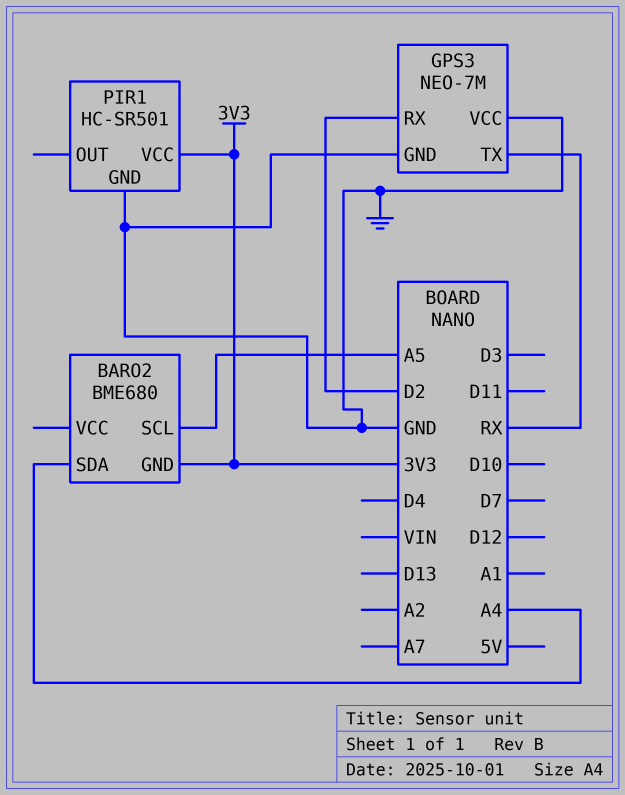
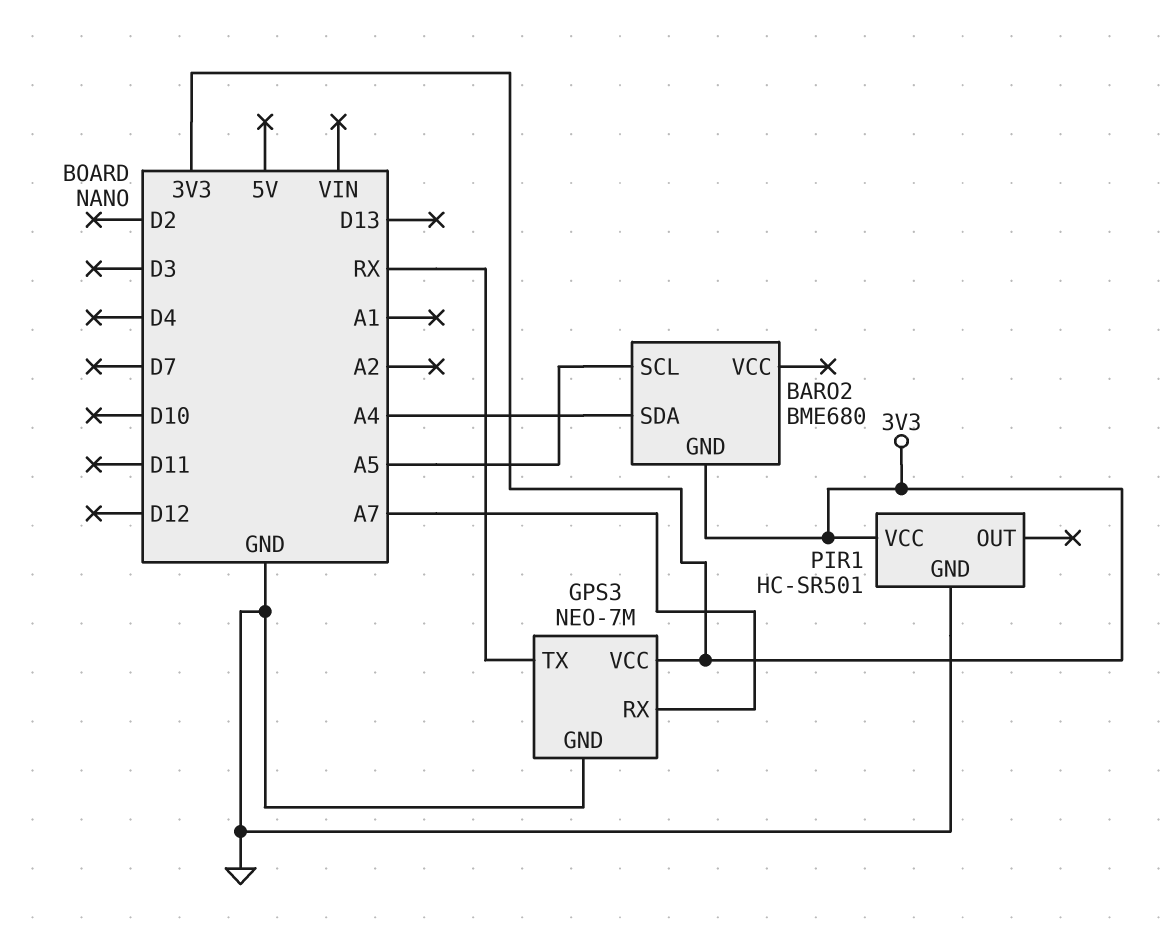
GPS3 pin RX: D2 -> A7
GPS3 pin VCC: GND -> 3V3

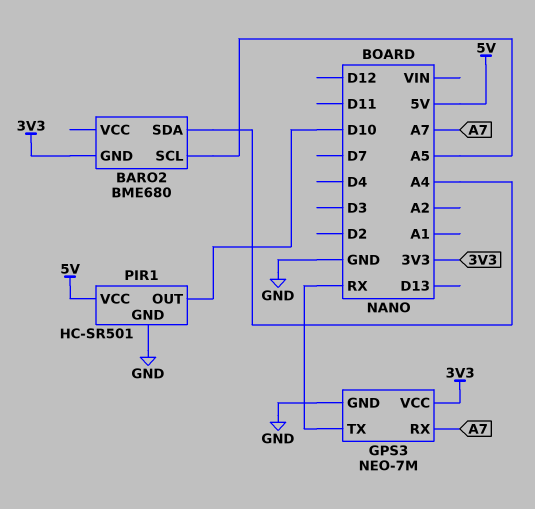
PIR1 pin OUT: none -> D10
PIR1 pin VCC: 3V3 -> 5V

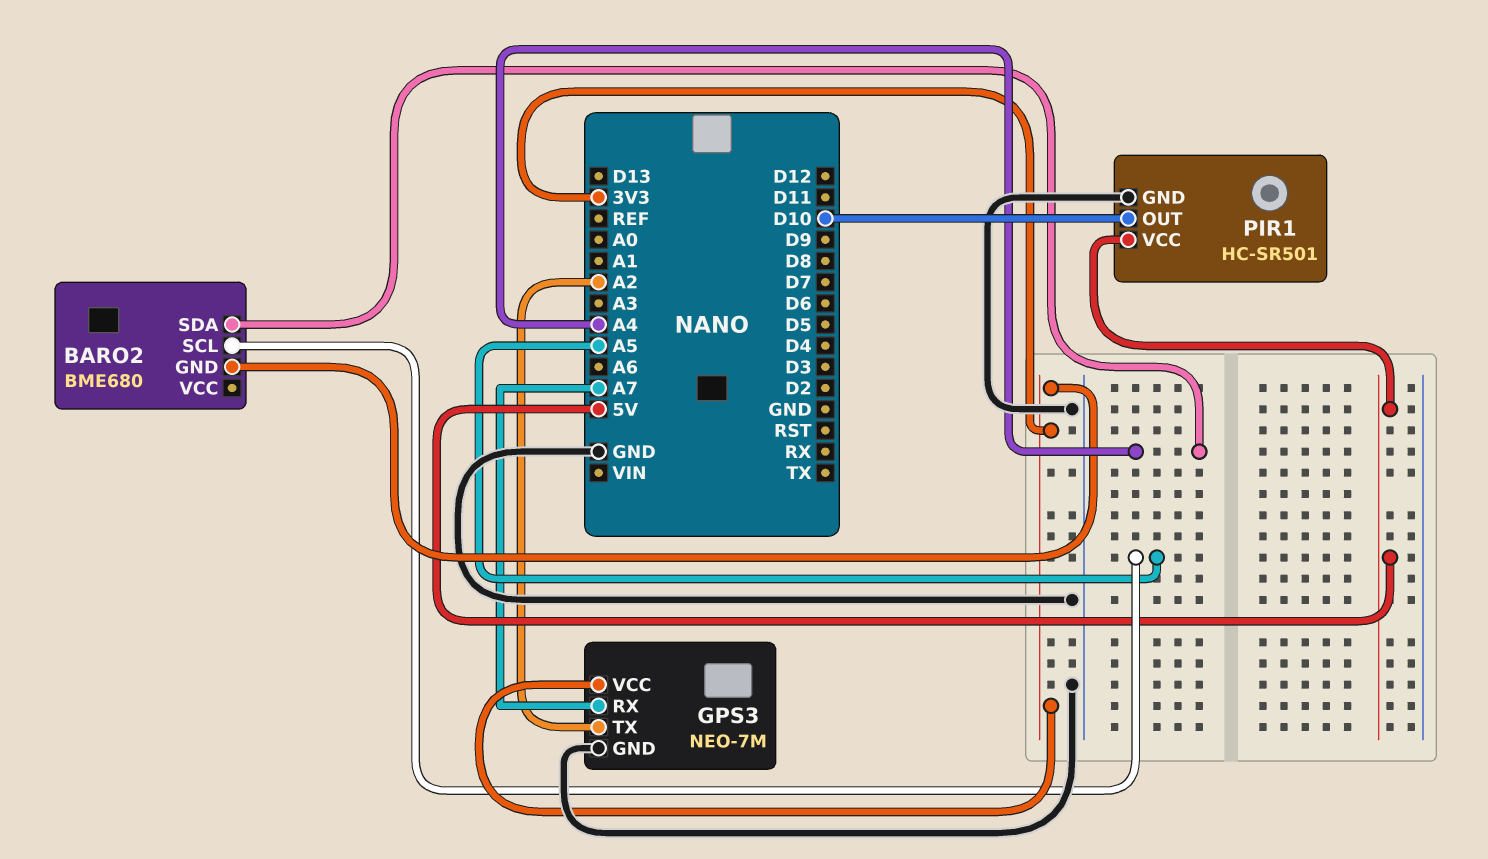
GPS3 pin TX: RX -> A2

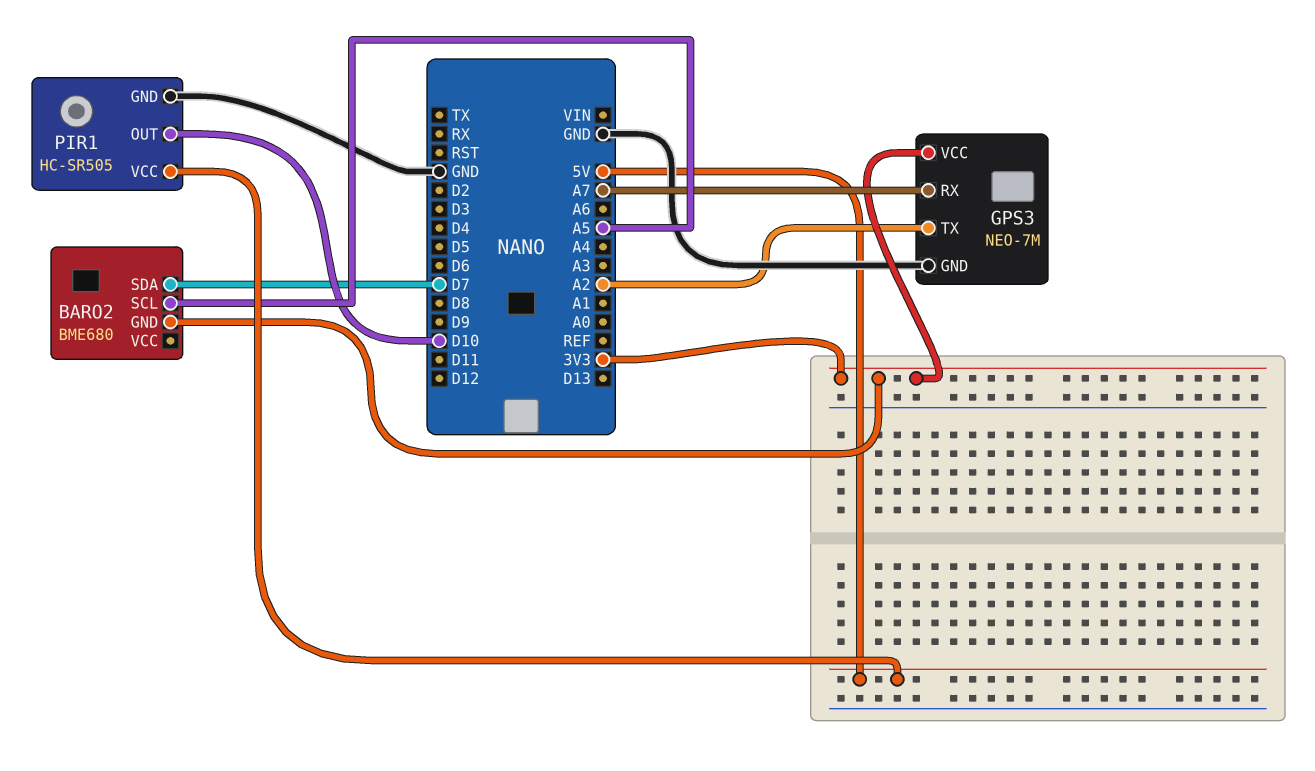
BARO2 pin SDA: A4 -> D7
PIR1: HC-SR501 -> HC-SR505

